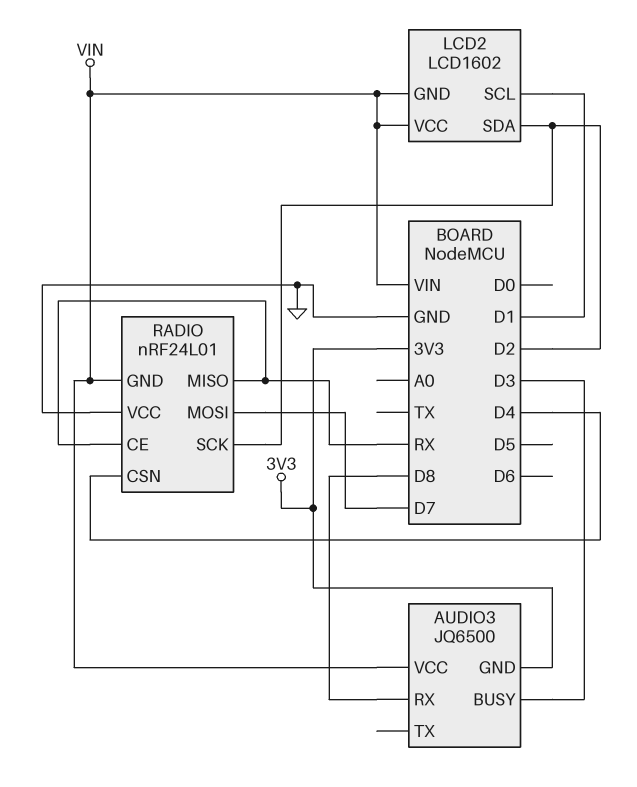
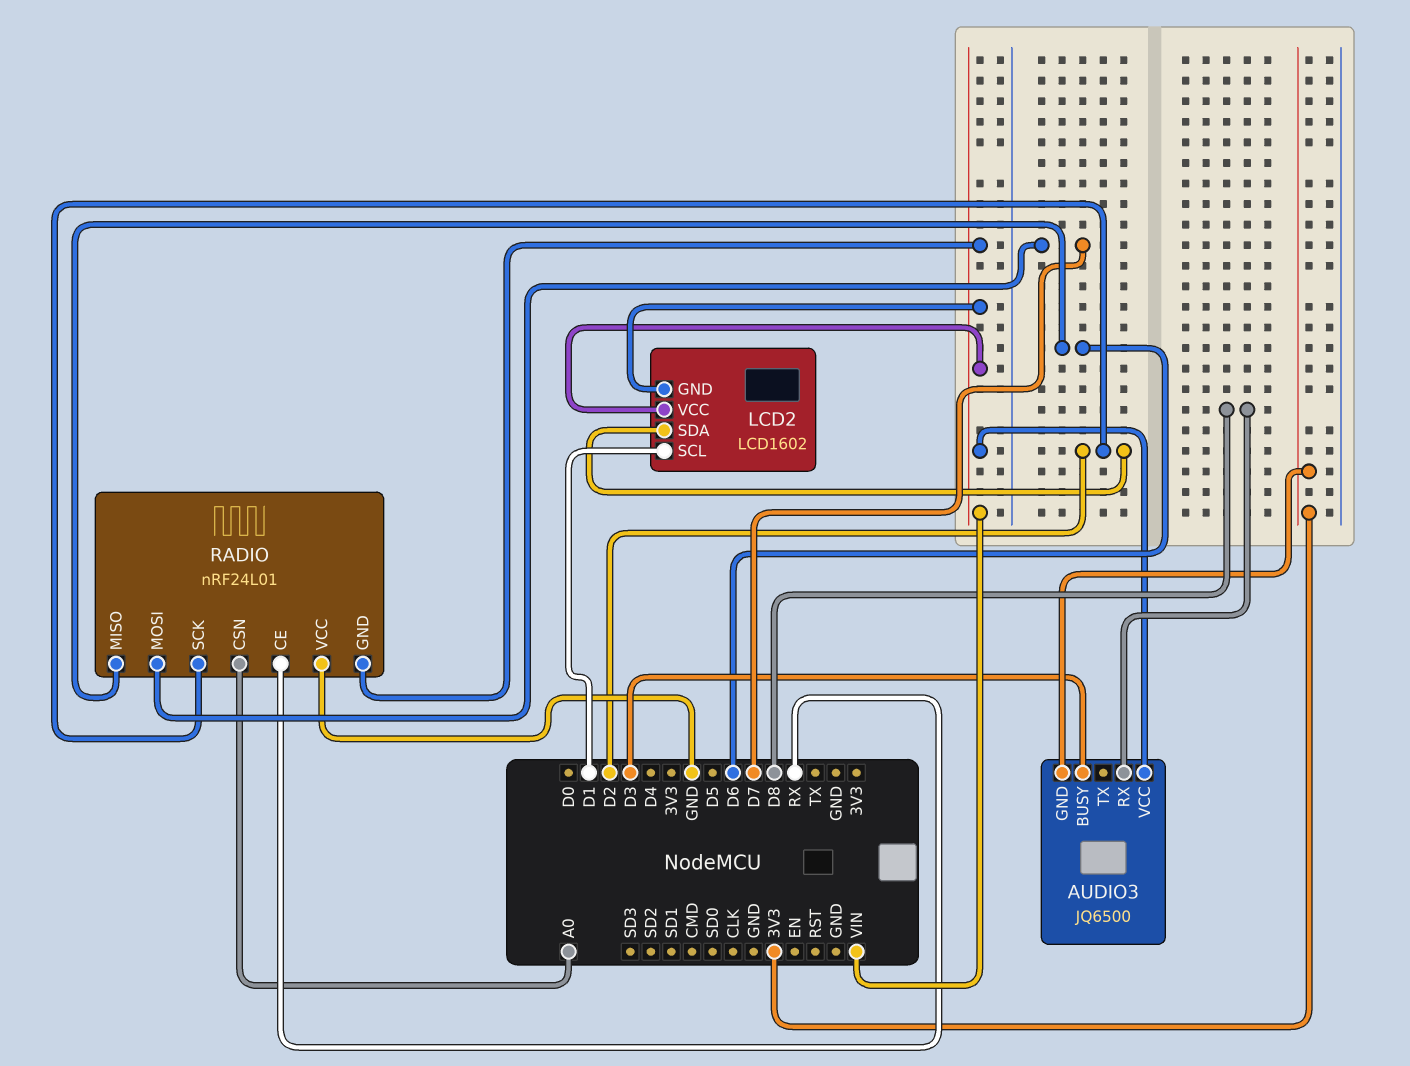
RADIO pin CSN: D4 -> A0
RADIO pin MISO: RX -> D6

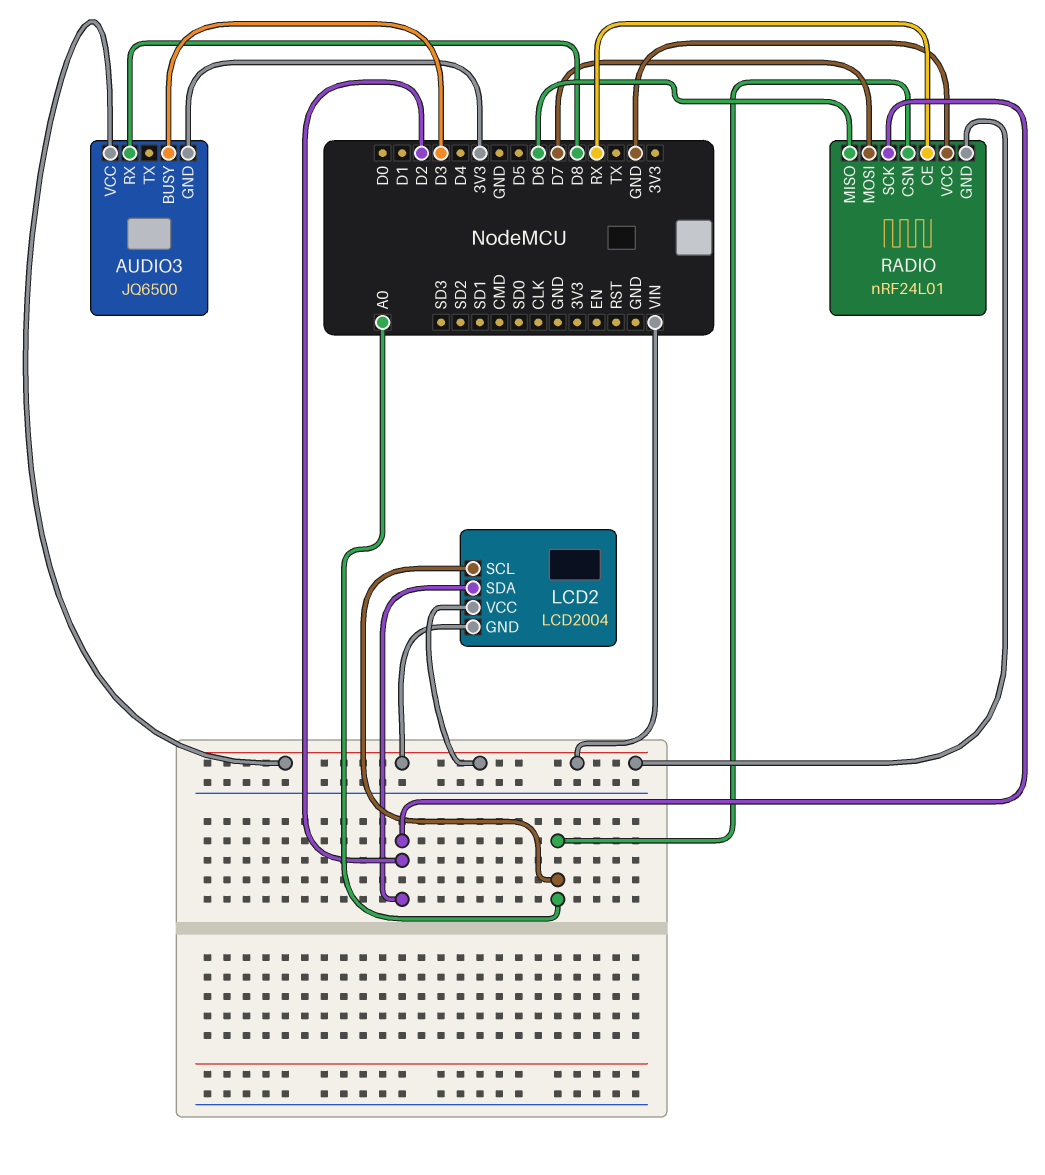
LCD2: LCD1602 -> LCD2004
LCD2 pin SCL: D1 -> A0

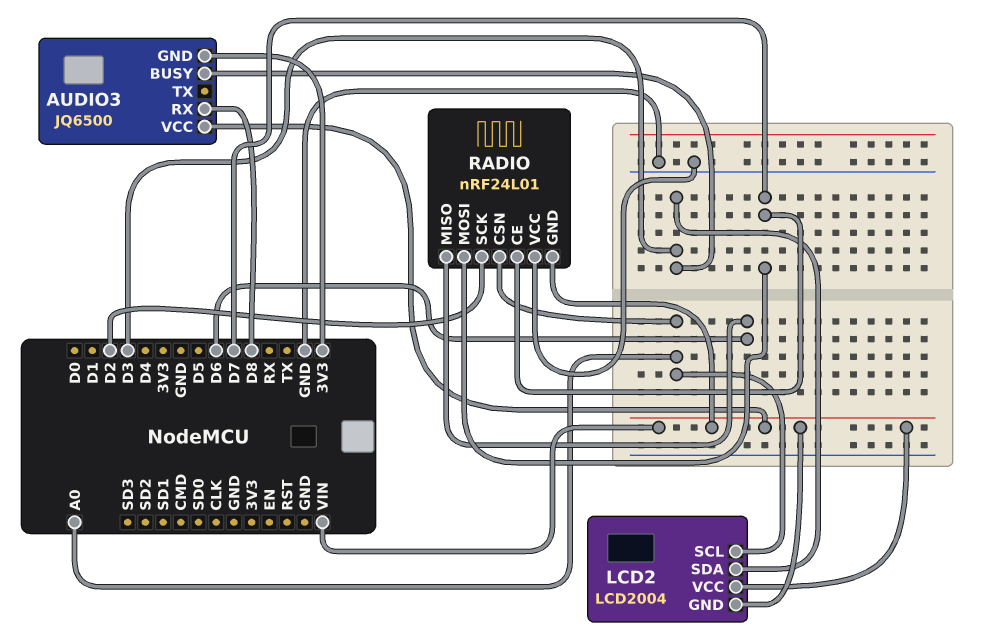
LCD2 pin SDA: D2 -> D3
RADIO pin CE: RX -> D7

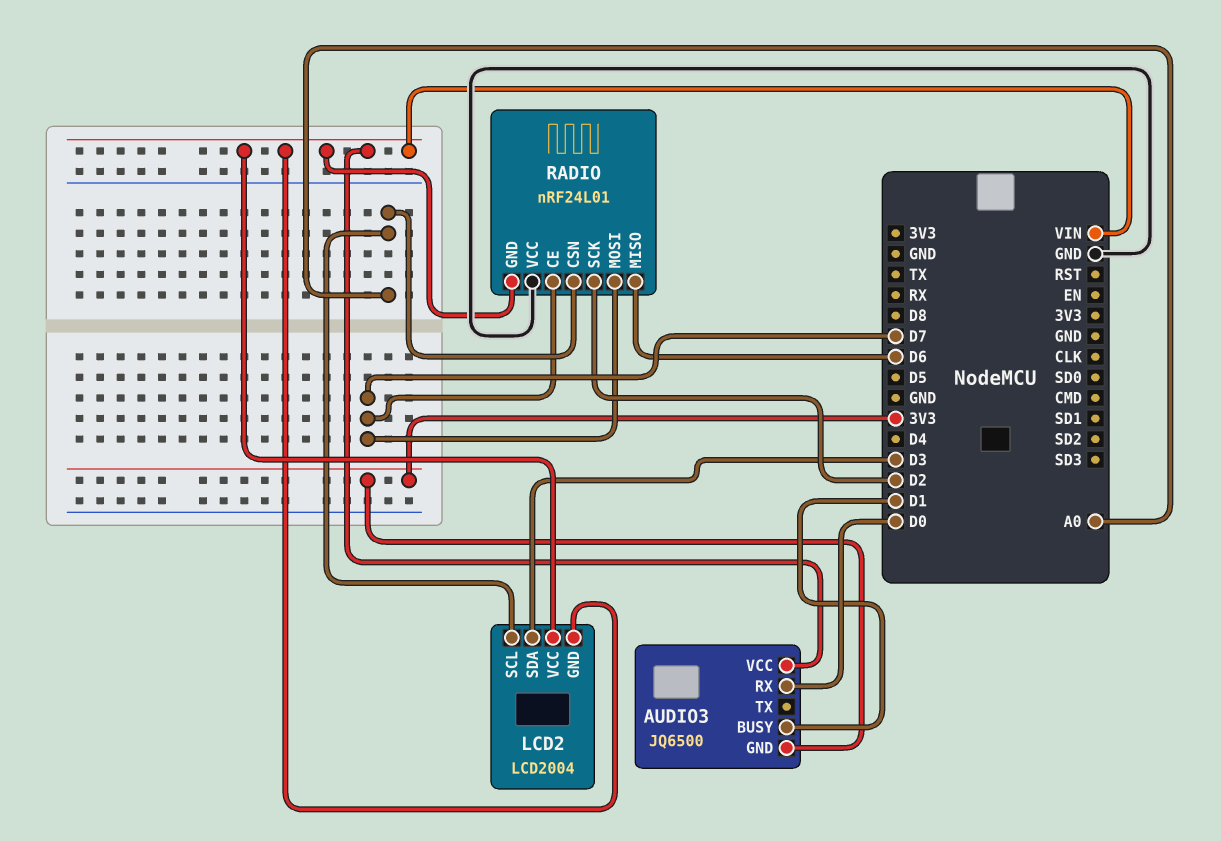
AUDIO3 pin BUSY: D3 -> D1
AUDIO3 pin RX: D8 -> D0

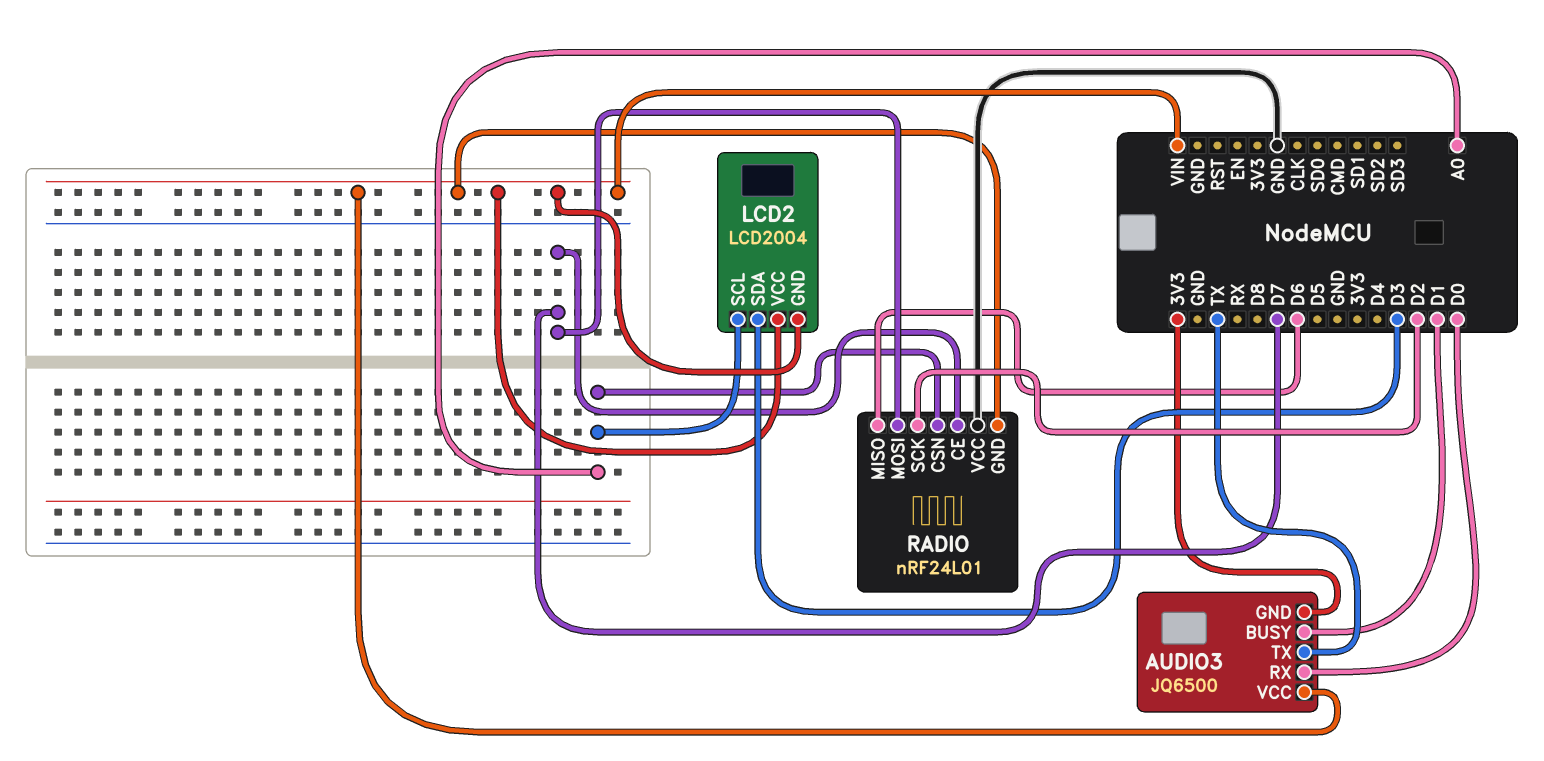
AUDIO3 pin TX: none -> TX

